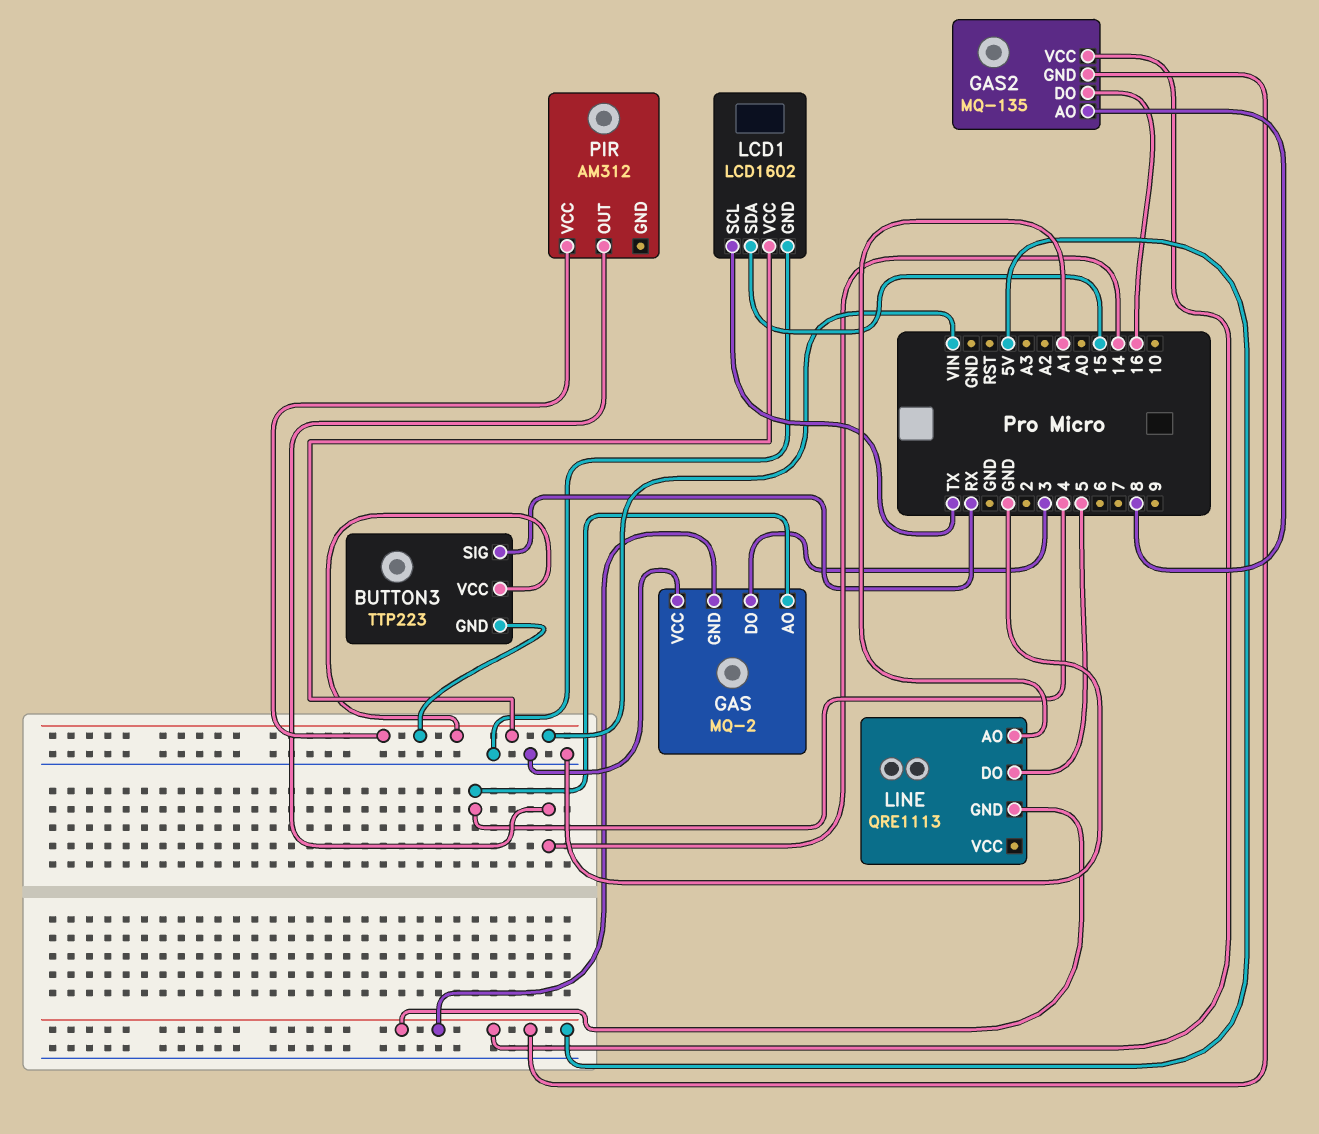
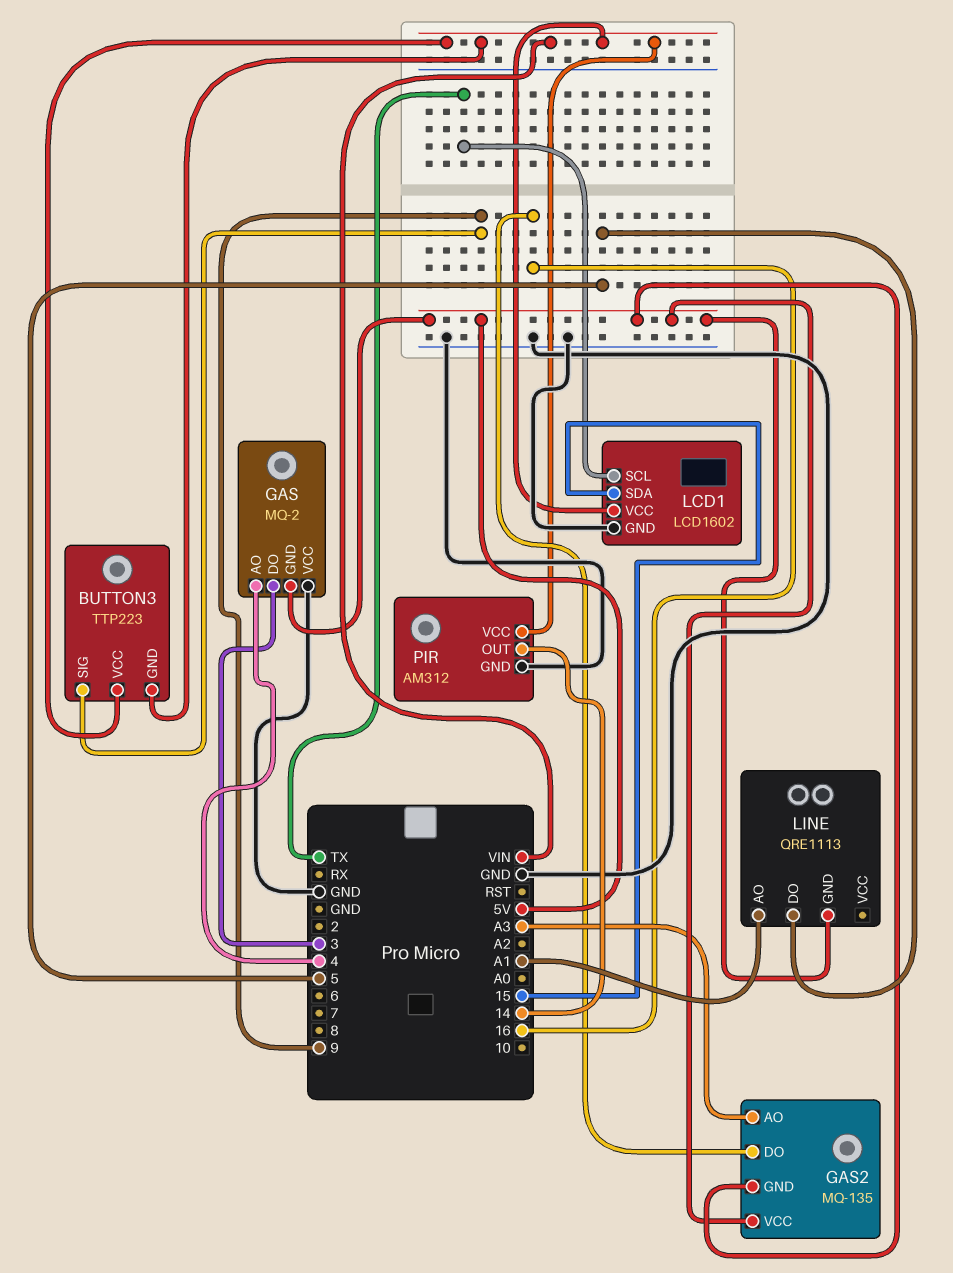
BUTTON3 pin SIG: RX -> 9
GAS2 pin AO: 8 -> A3
PIR pin GND: none -> GND

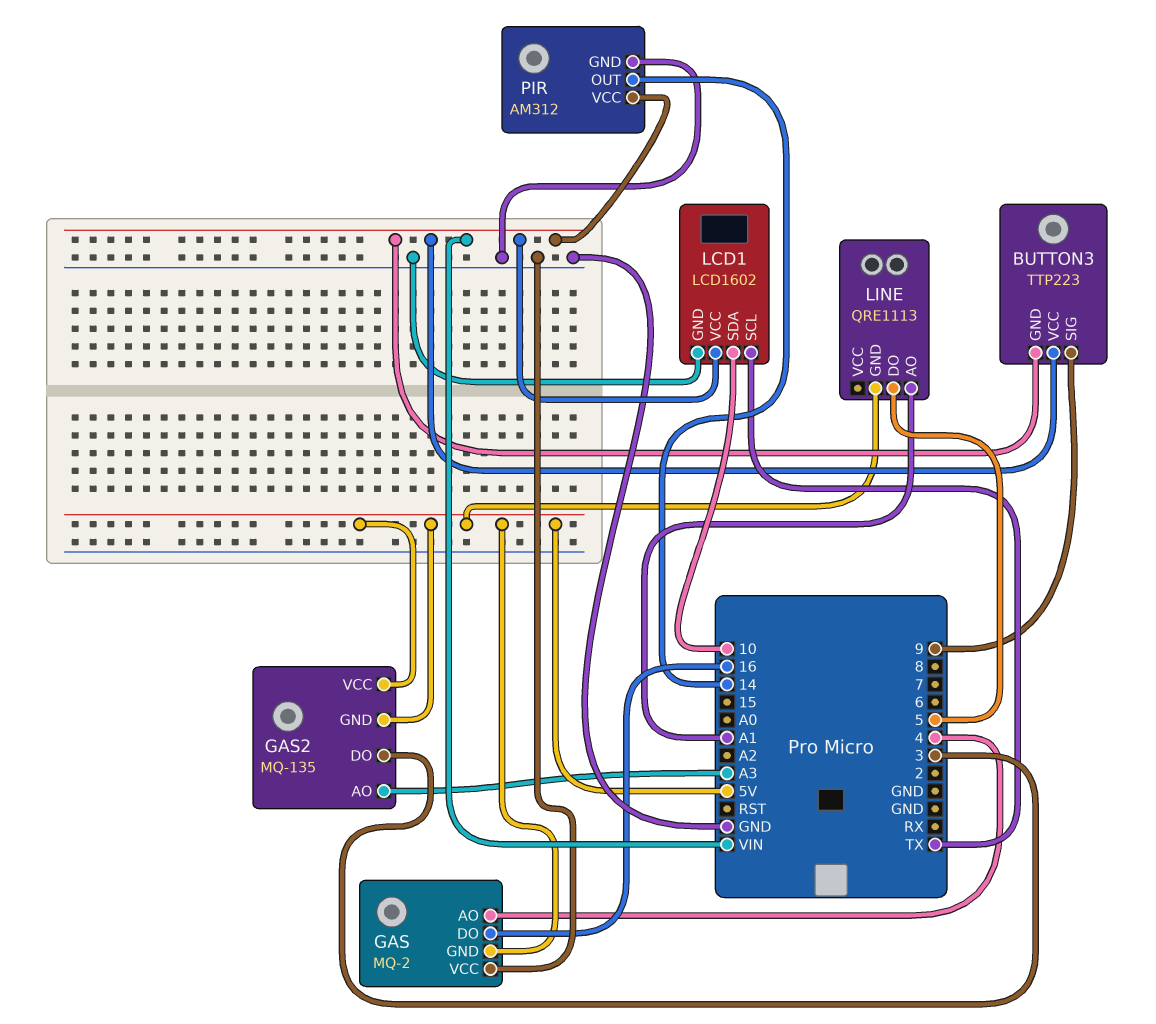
GAS pin DO: 3 -> 16
GAS2 pin DO: 16 -> 3
LCD1 pin SDA: 15 -> 10

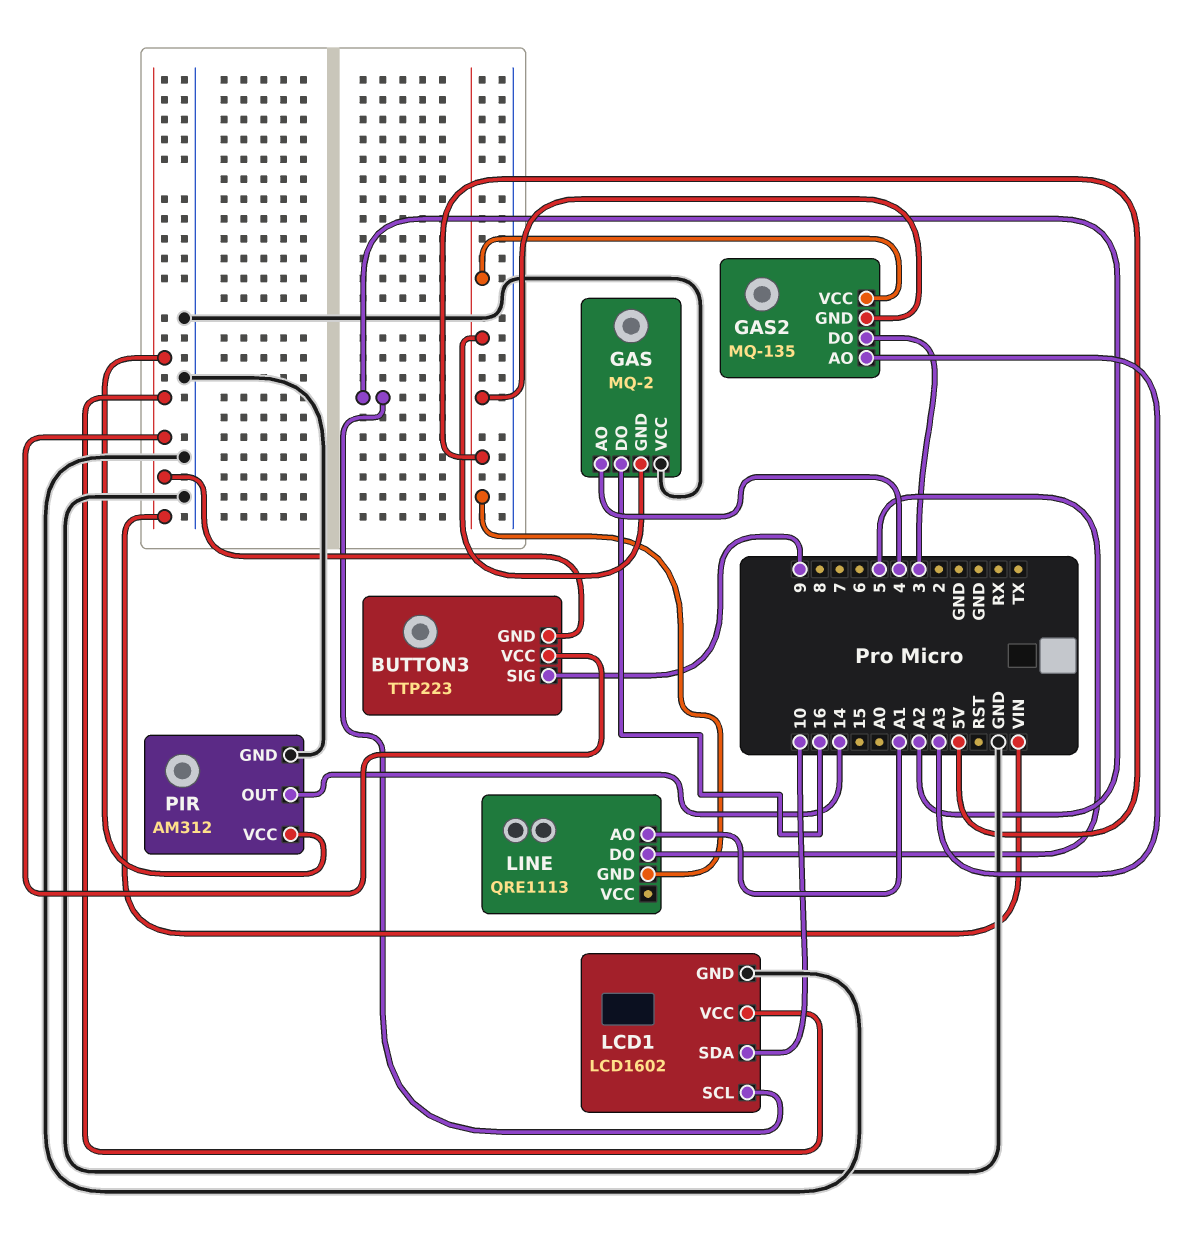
LCD1 pin SCL: TX -> A2

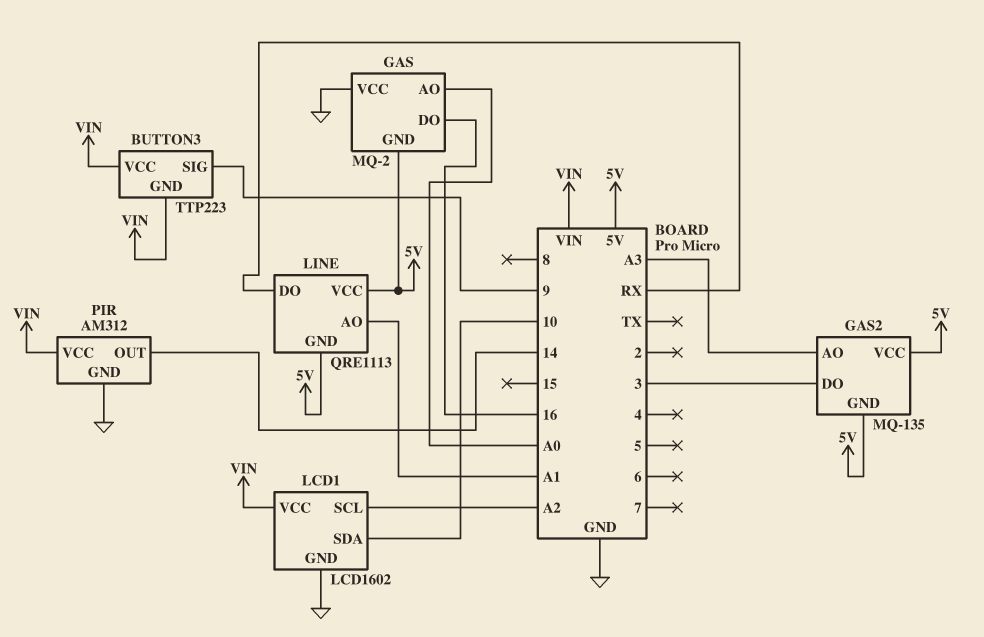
GAS pin AO: 4 -> A0
LINE pin DO: 5 -> RX
LINE pin VCC: none -> 5V

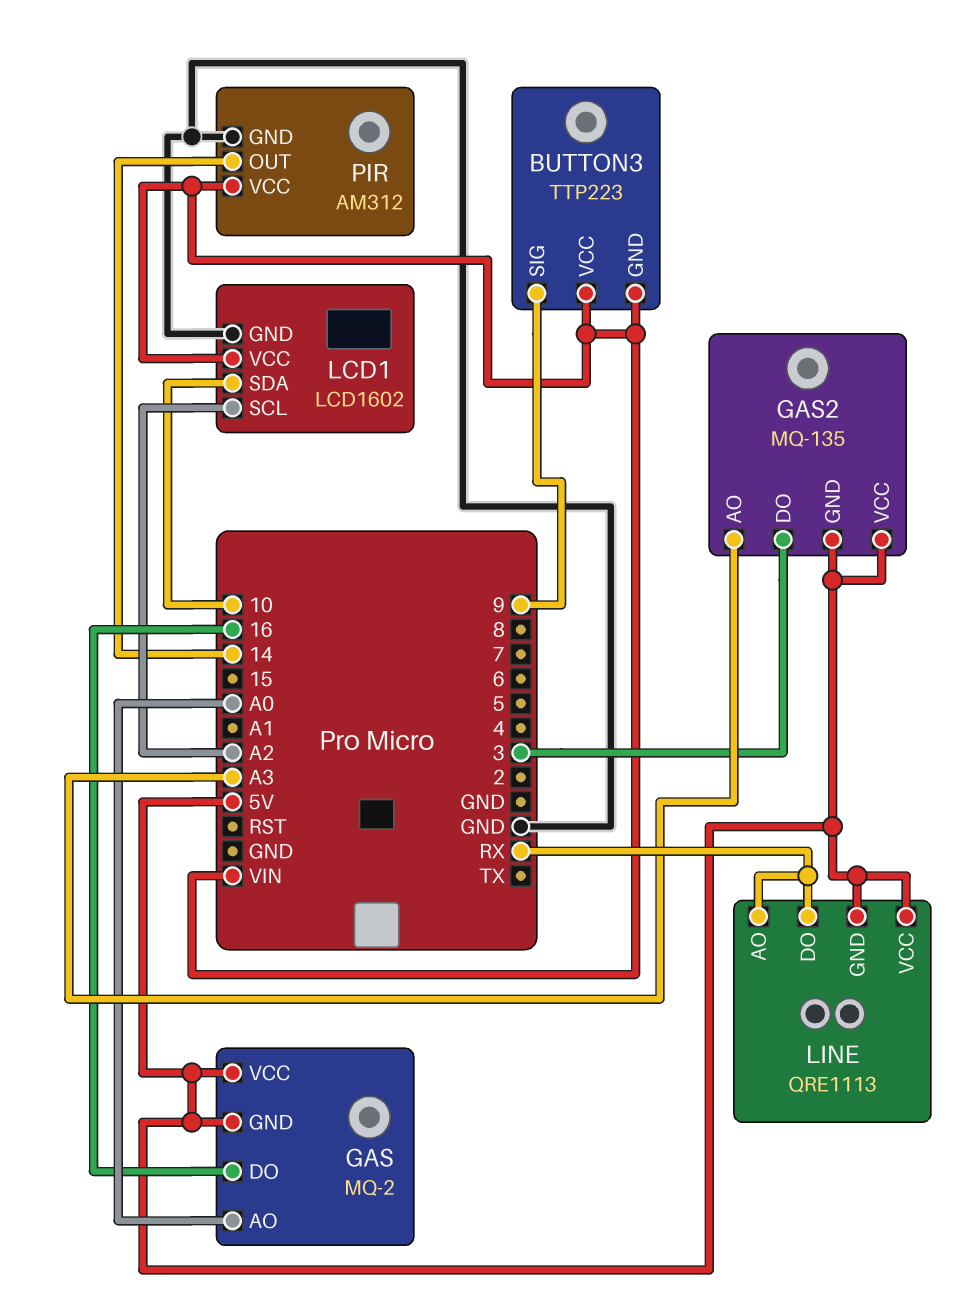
GAS pin VCC: GND -> 5V
LINE pin AO: A1 -> RX

